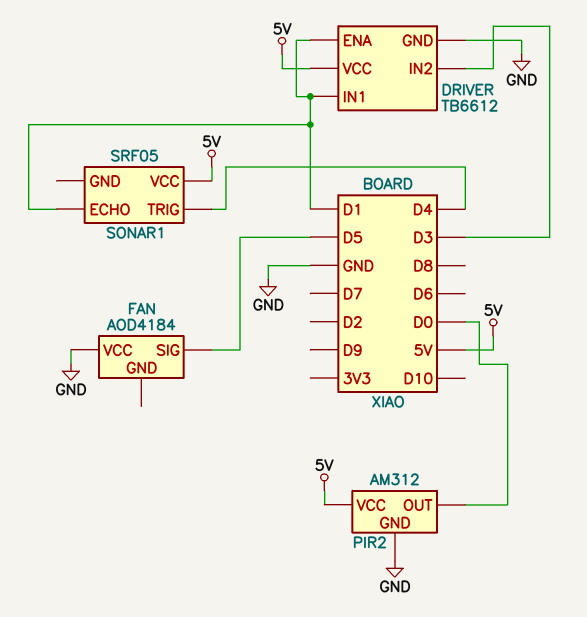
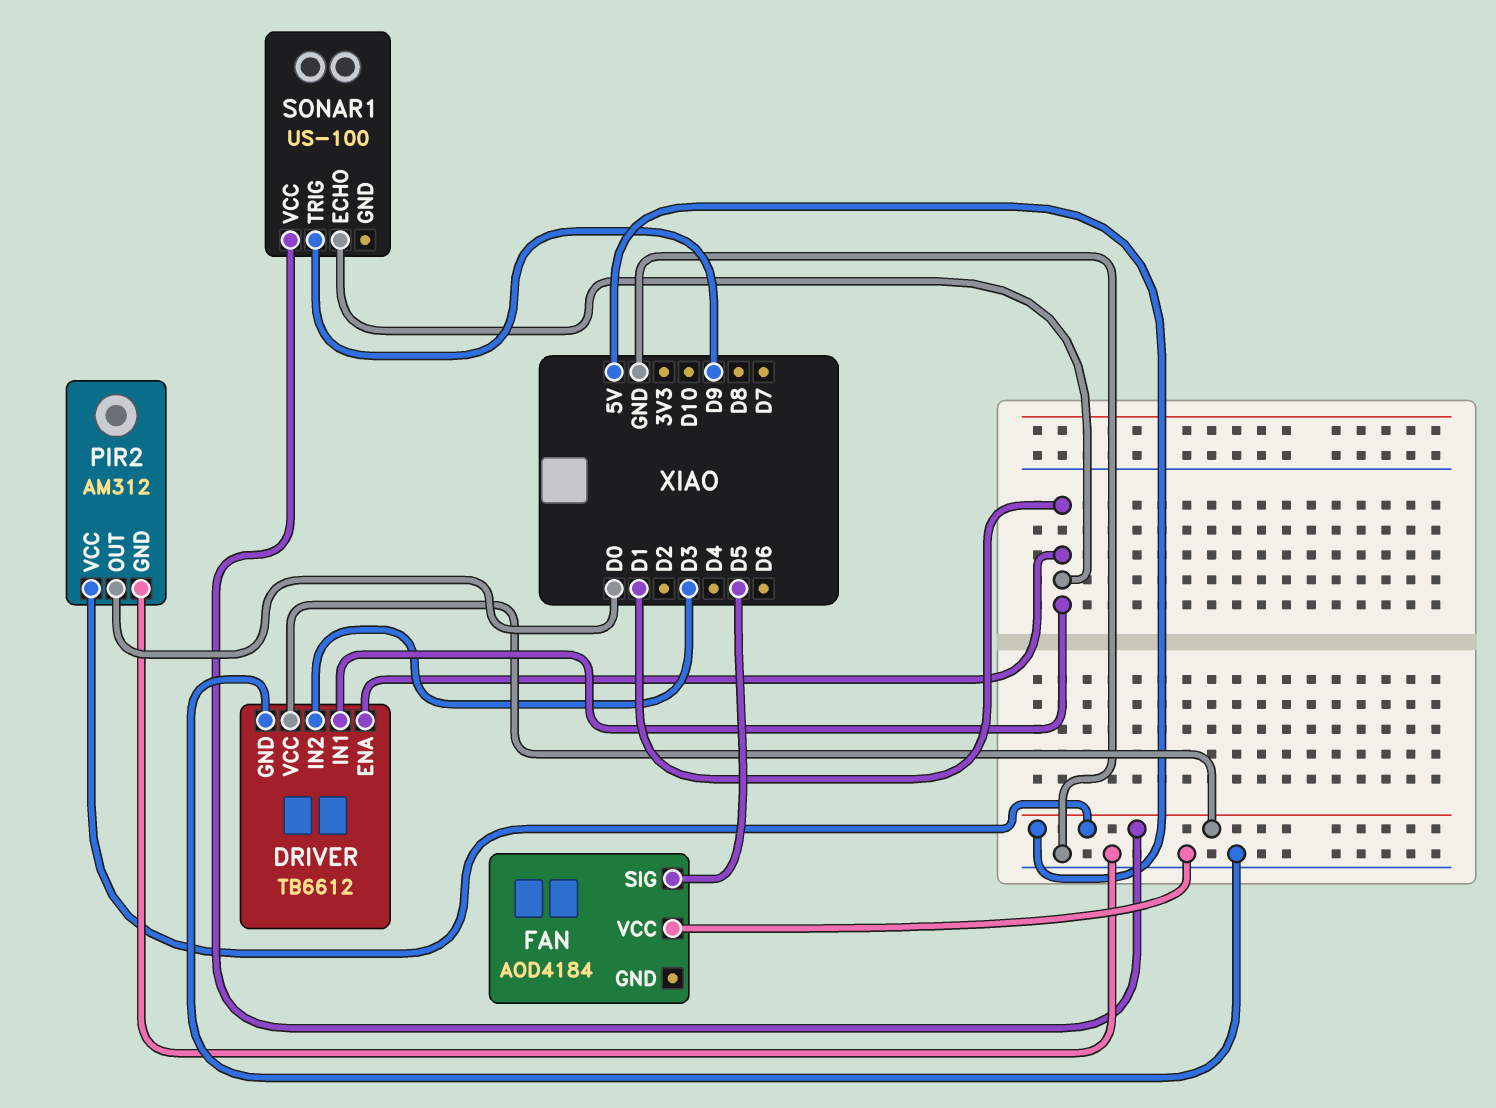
SONAR1: SRF05 -> US-100
SONAR1 pin TRIG: D4 -> D9

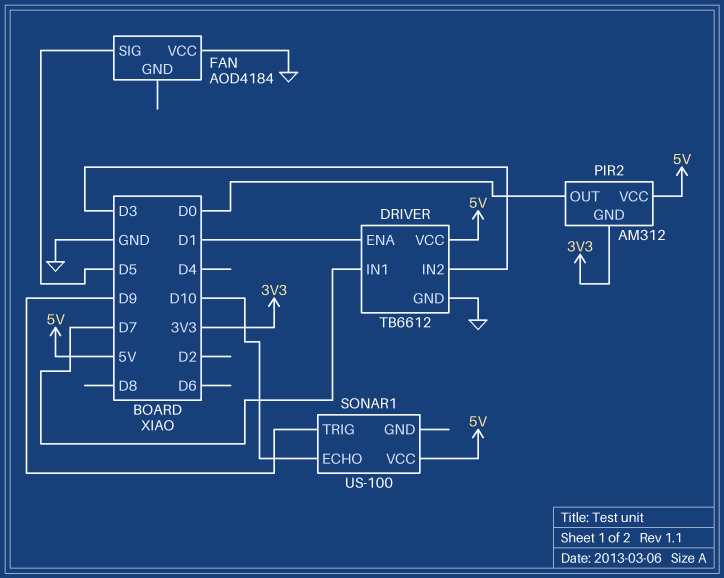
DRIVER pin IN1: D1 -> D7
PIR2 pin GND: GND -> 3V3
SONAR1 pin ECHO: D1 -> D10

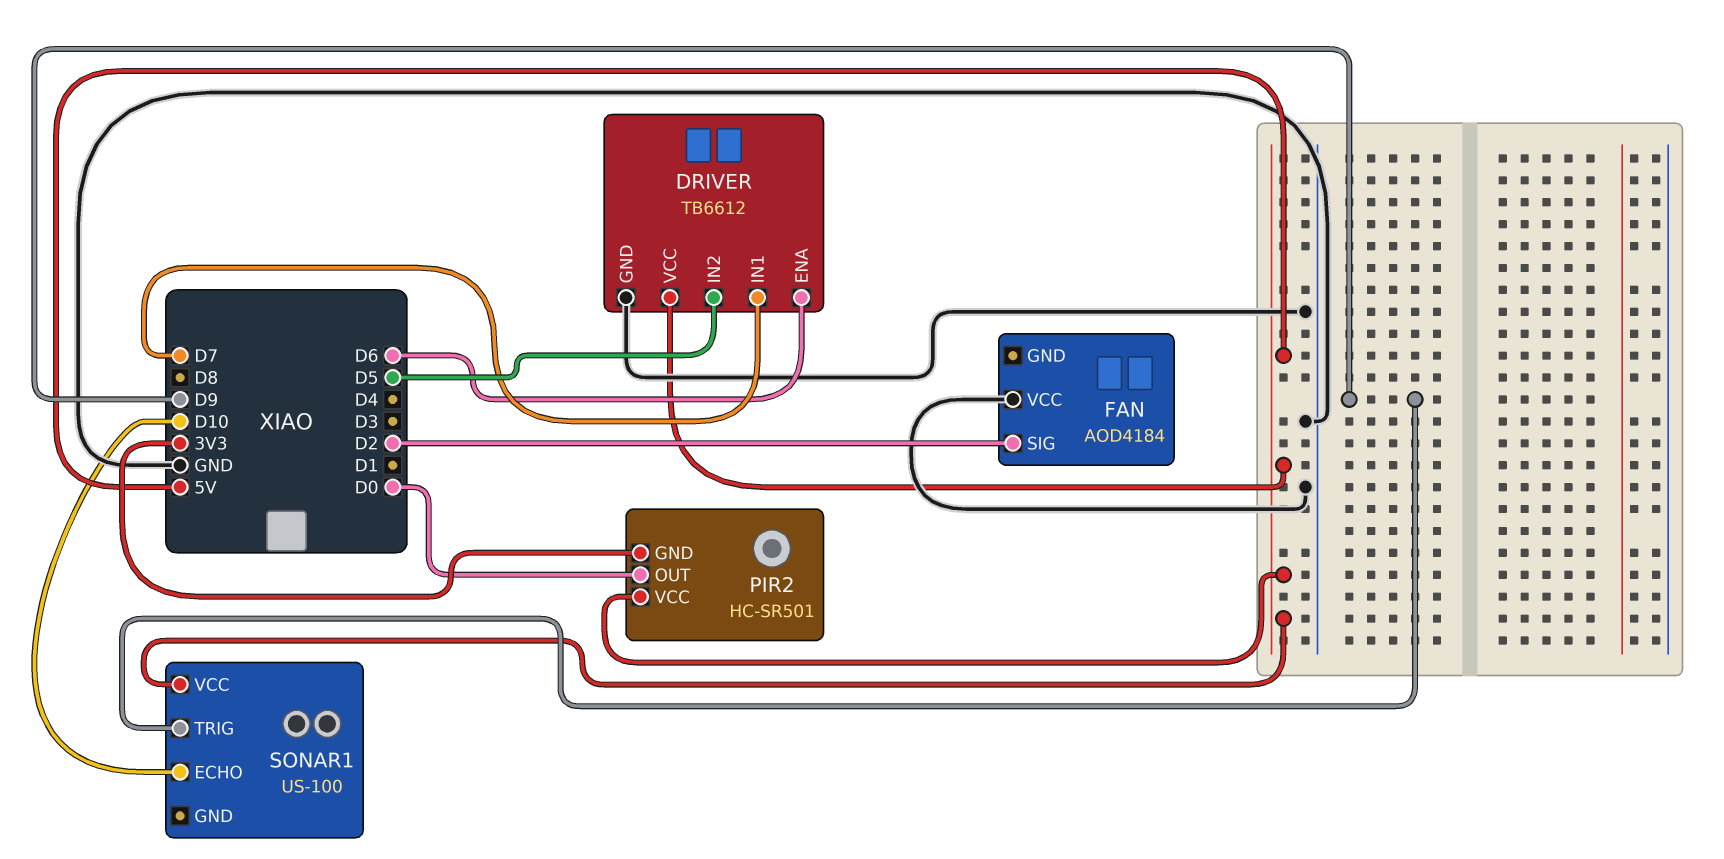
DRIVER pin ENA: D1 -> D6
DRIVER pin IN2: D3 -> D5
FAN pin SIG: D5 -> D2
PIR2: AM312 -> HC-SR501

